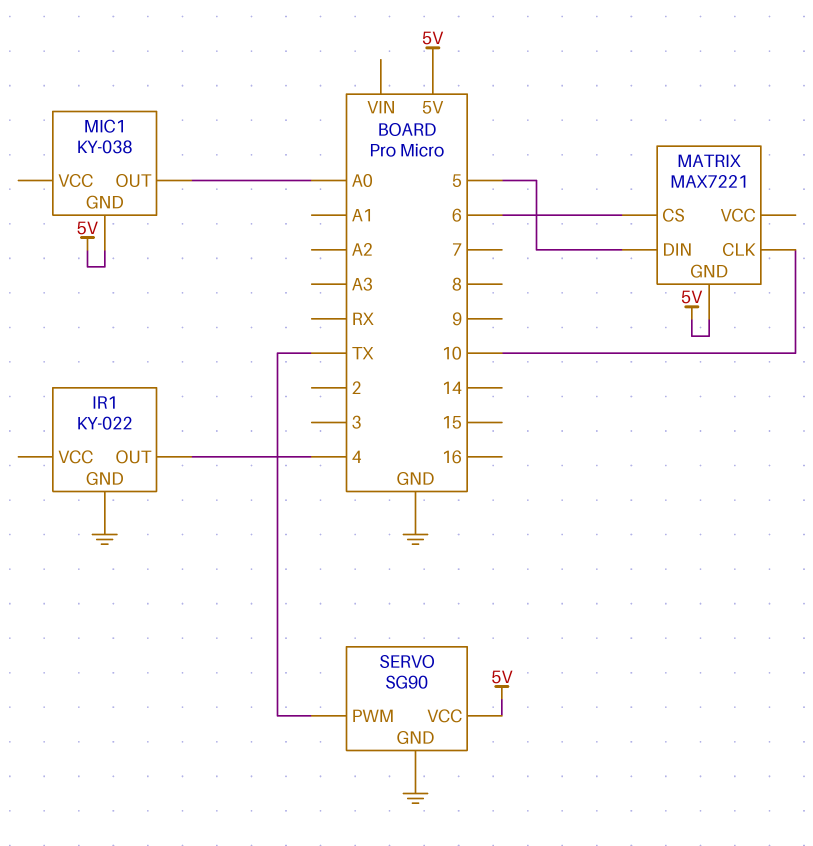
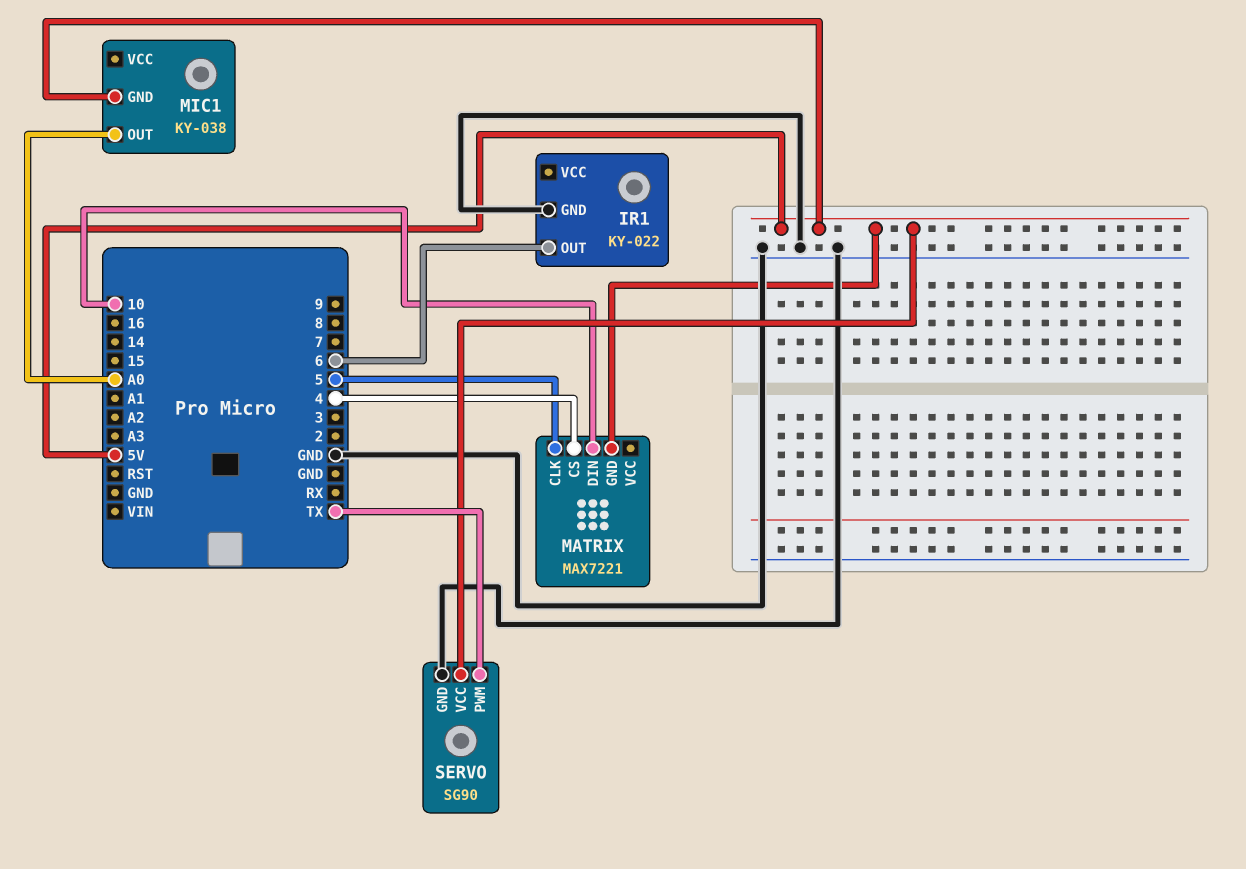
IR1 pin OUT: 4 -> 6
MATRIX pin CLK: 10 -> 5
MATRIX pin CS: 6 -> 4
MATRIX pin DIN: 5 -> 10

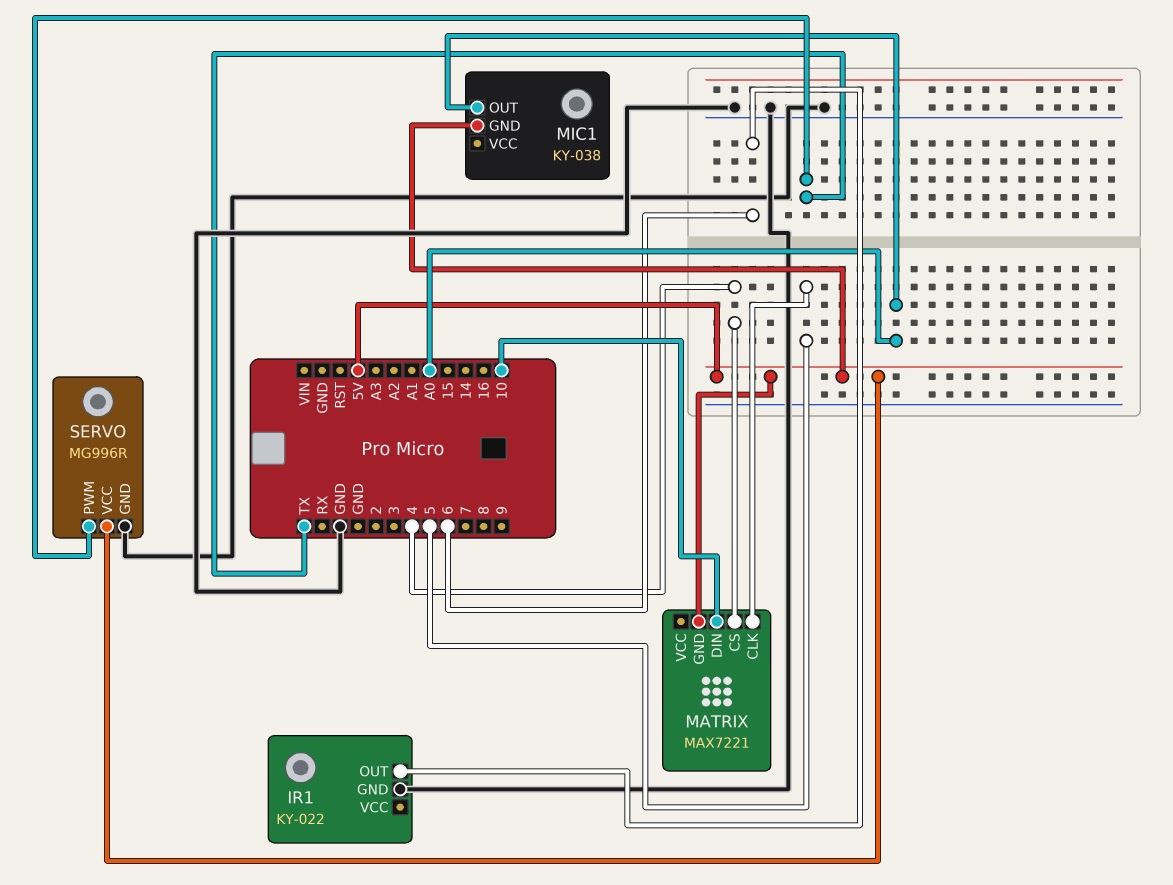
SERVO: SG90 -> MG996R

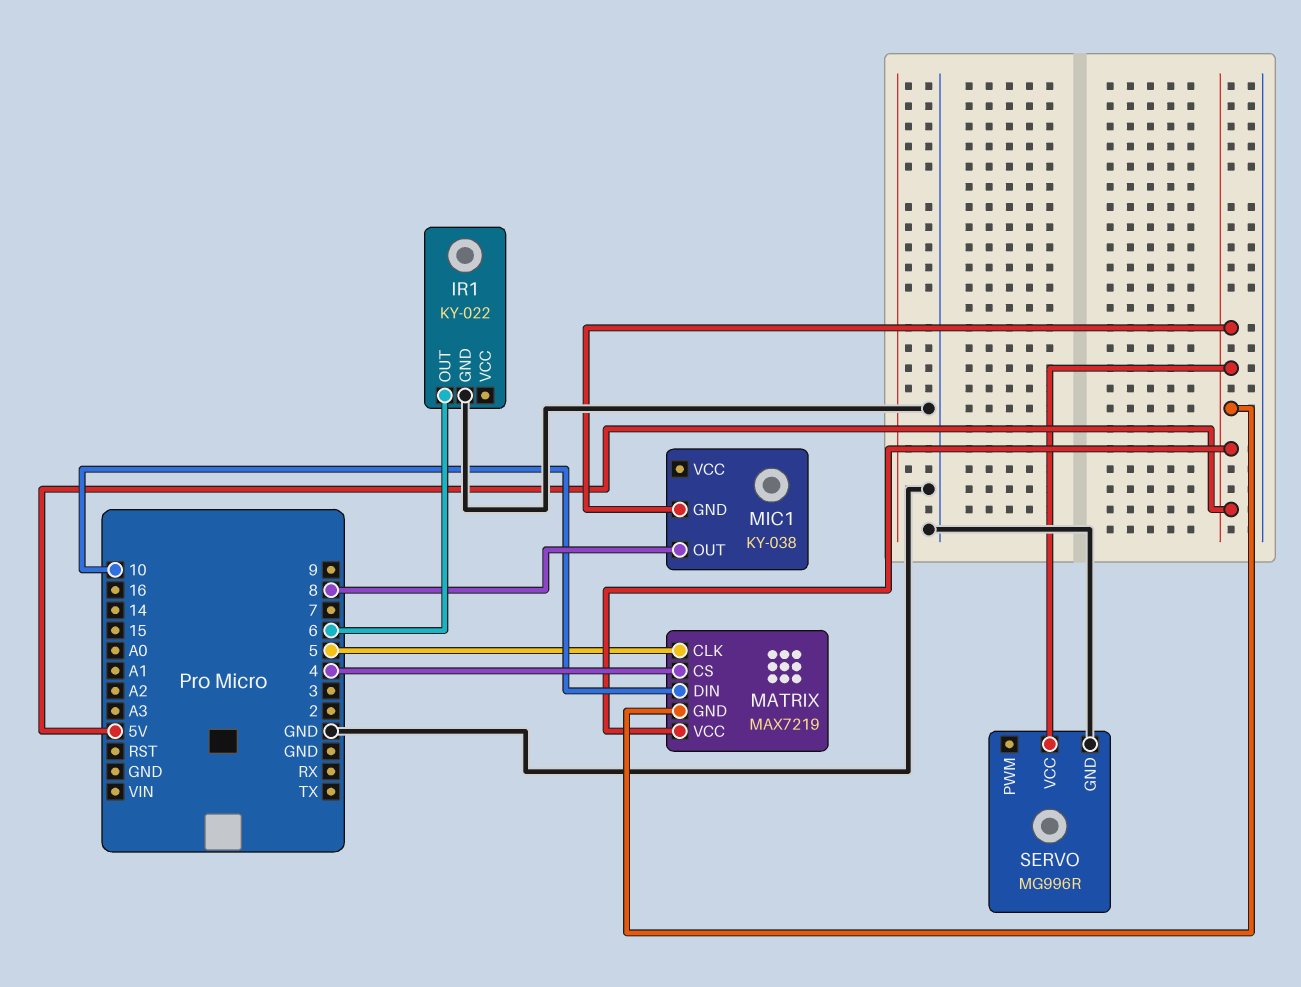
MATRIX: MAX7221 -> MAX7219
MATRIX pin VCC: none -> 5V
MIC1 pin OUT: A0 -> 8
SERVO pin PWM: TX -> none

